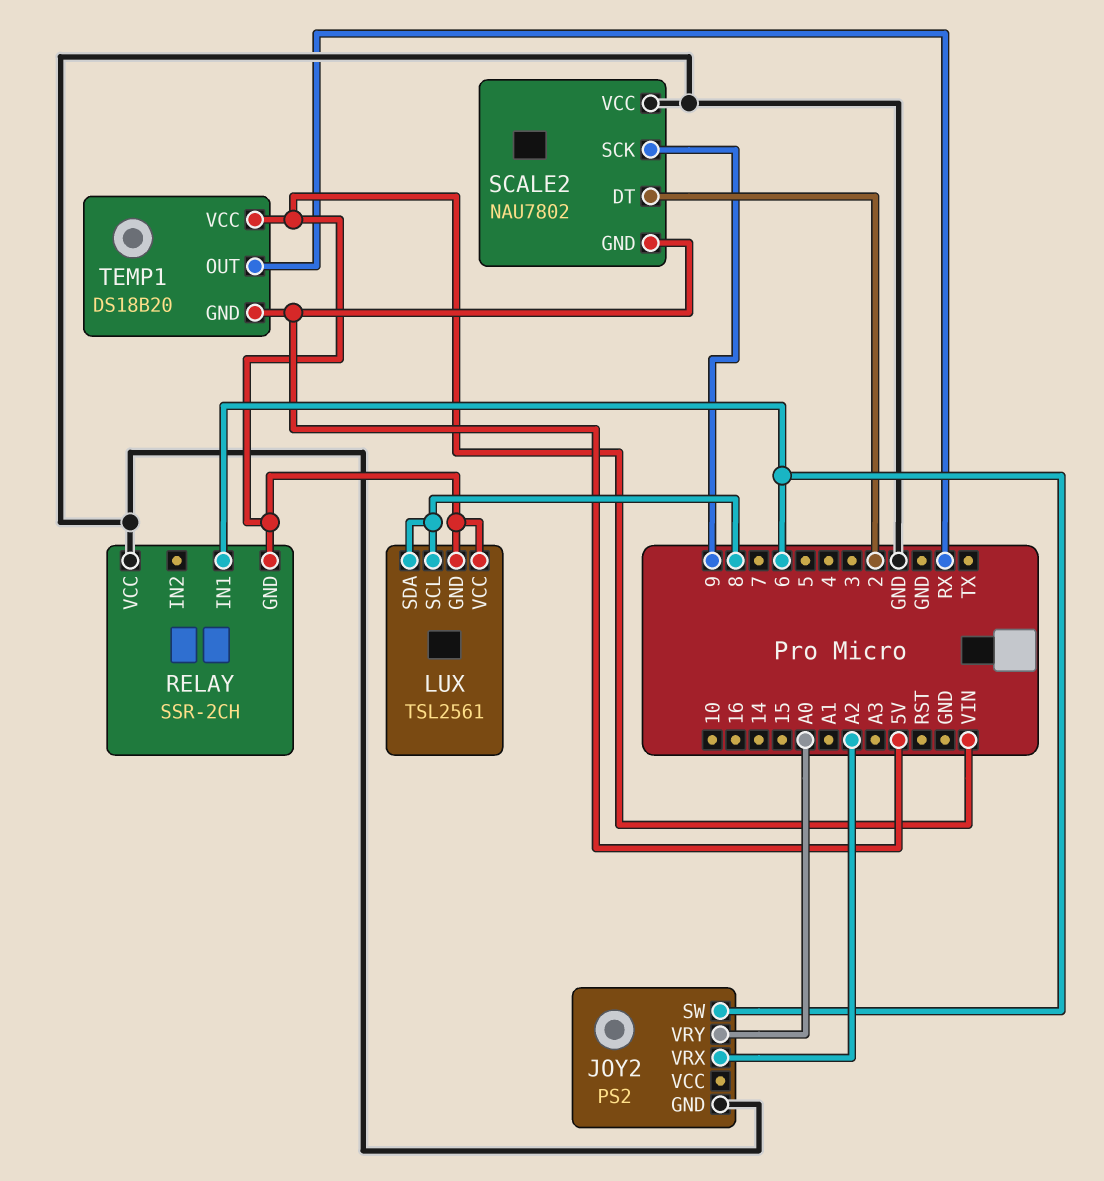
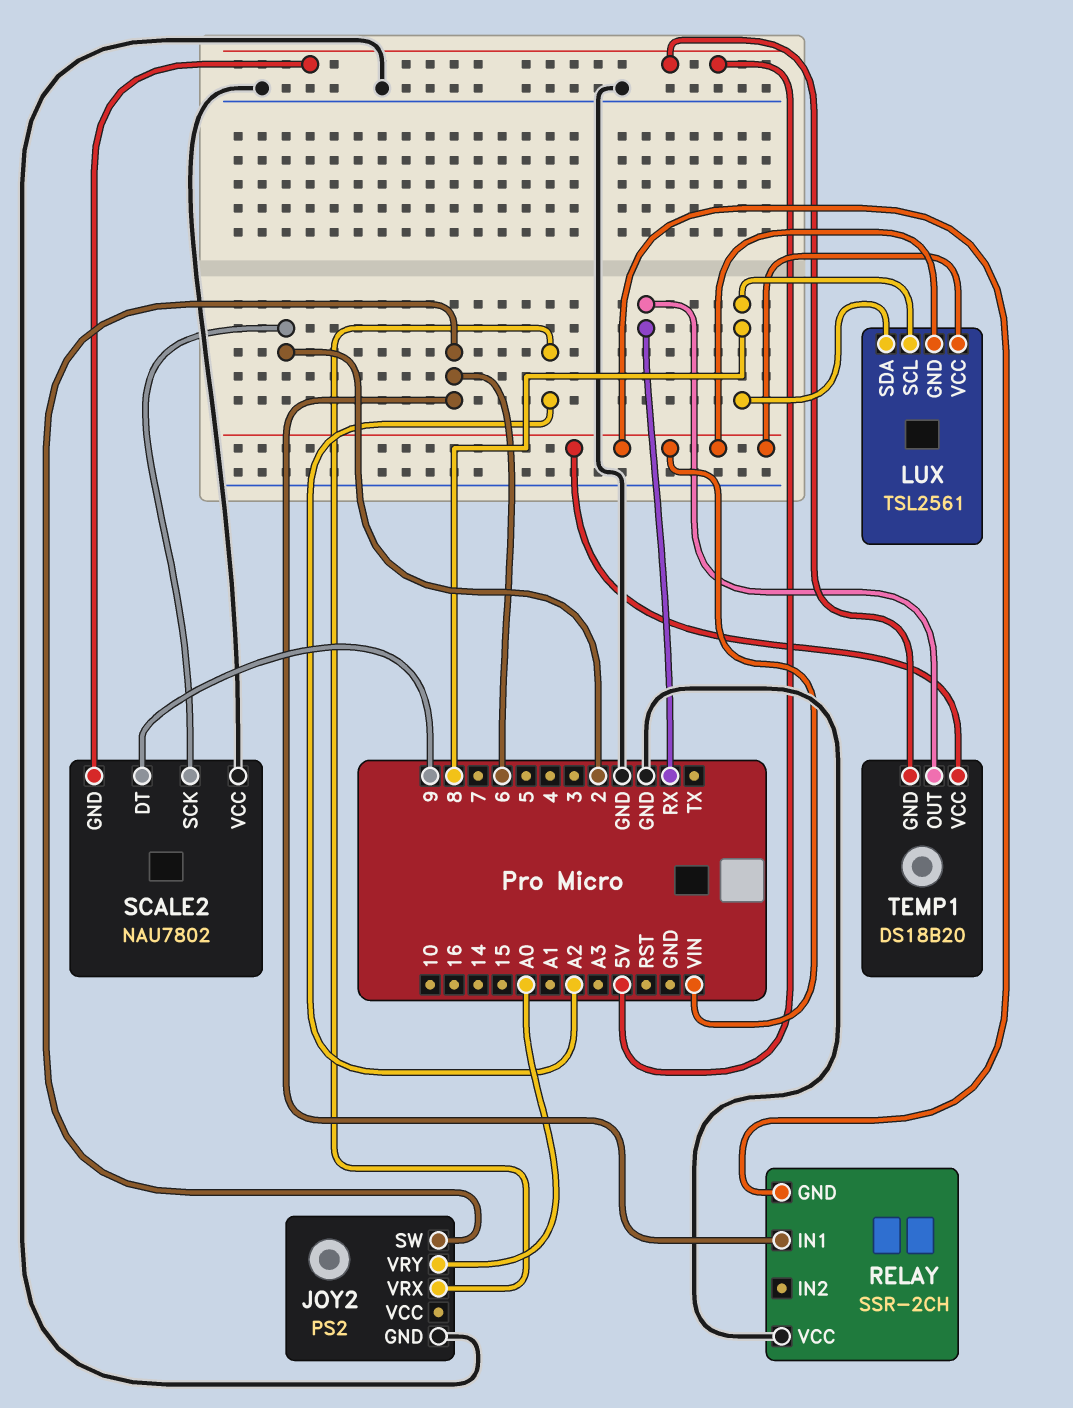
SCALE2 pin DT: 2 -> 9
SCALE2 pin SCK: 9 -> 2

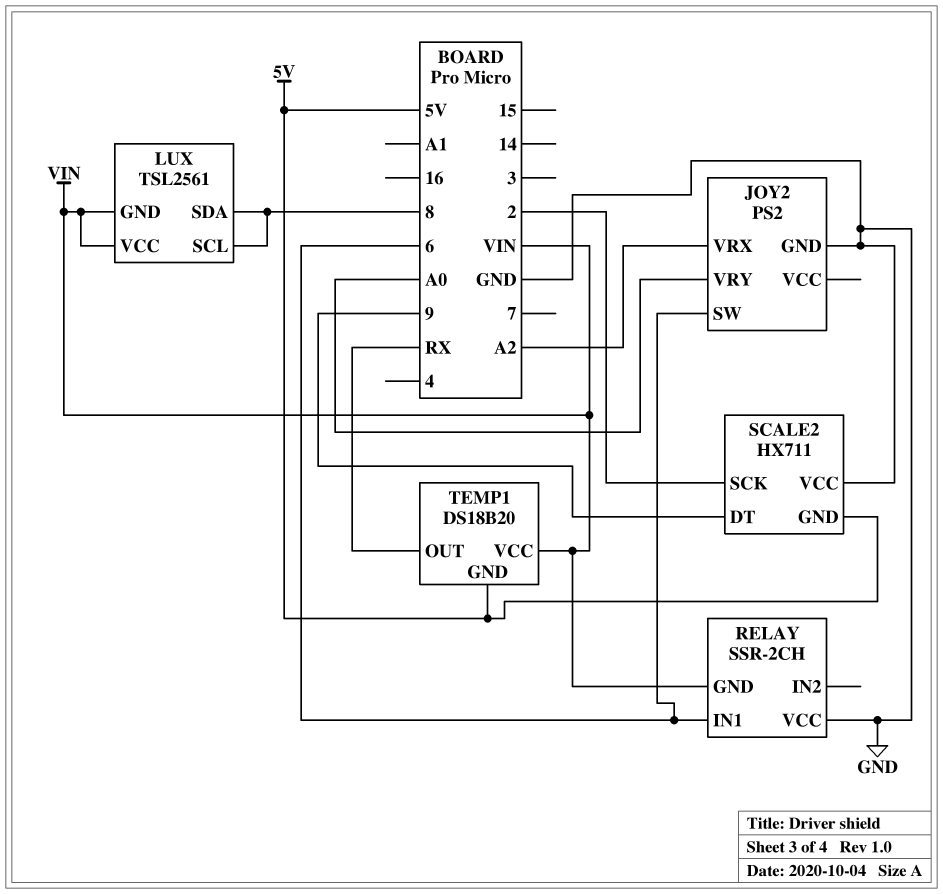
SCALE2: NAU7802 -> HX711

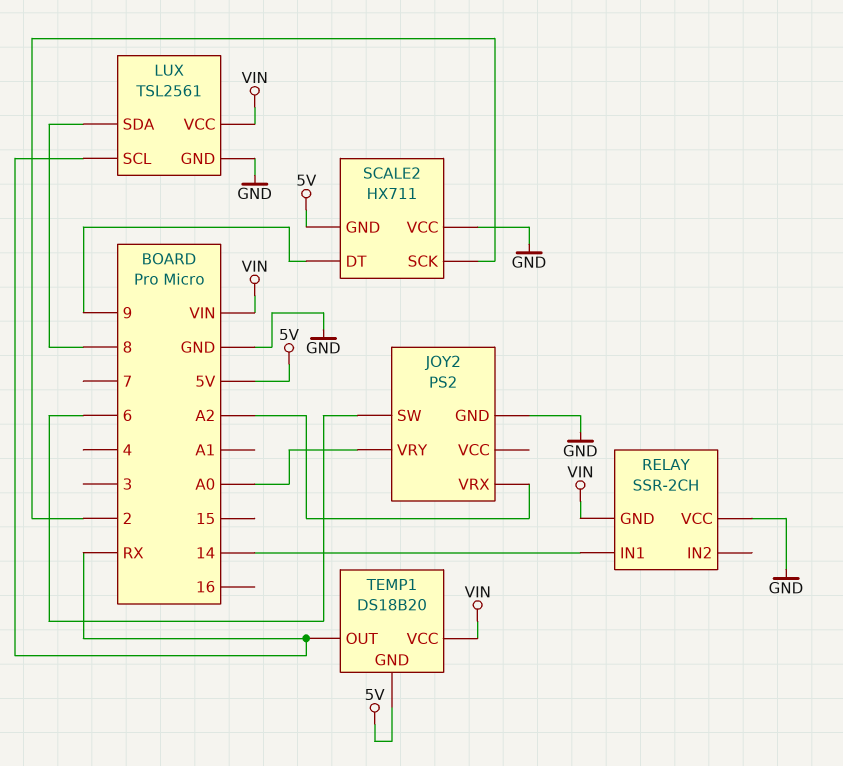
LUX pin GND: VIN -> GND
LUX pin SCL: 8 -> RX
RELAY pin IN1: 6 -> 14

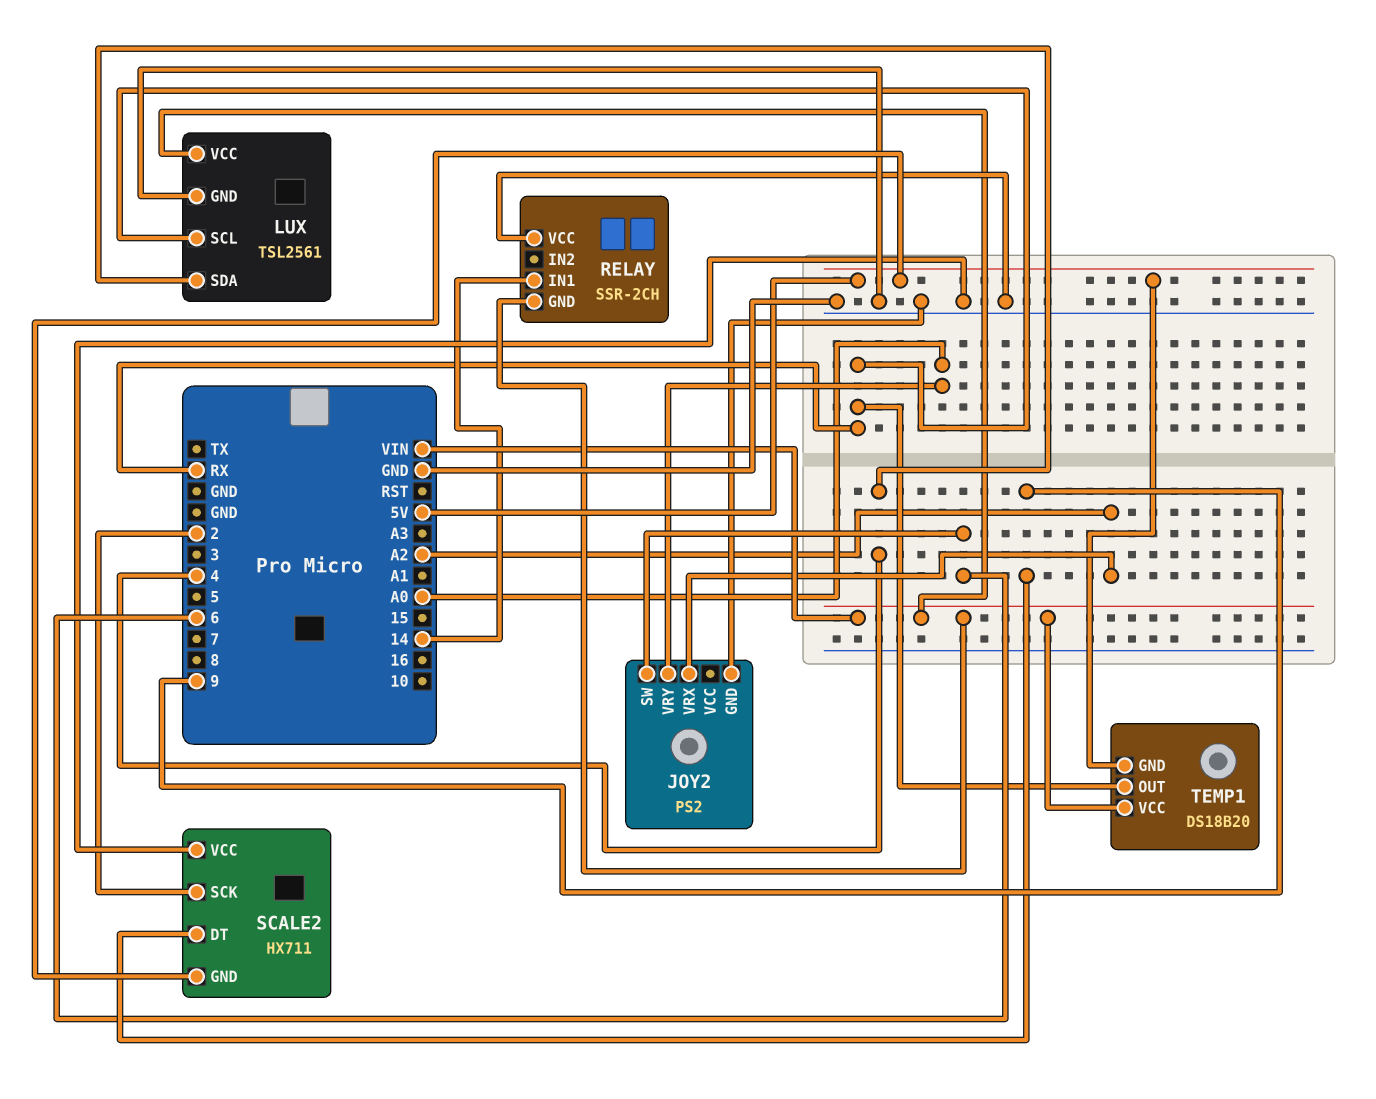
LUX pin SDA: 8 -> 4

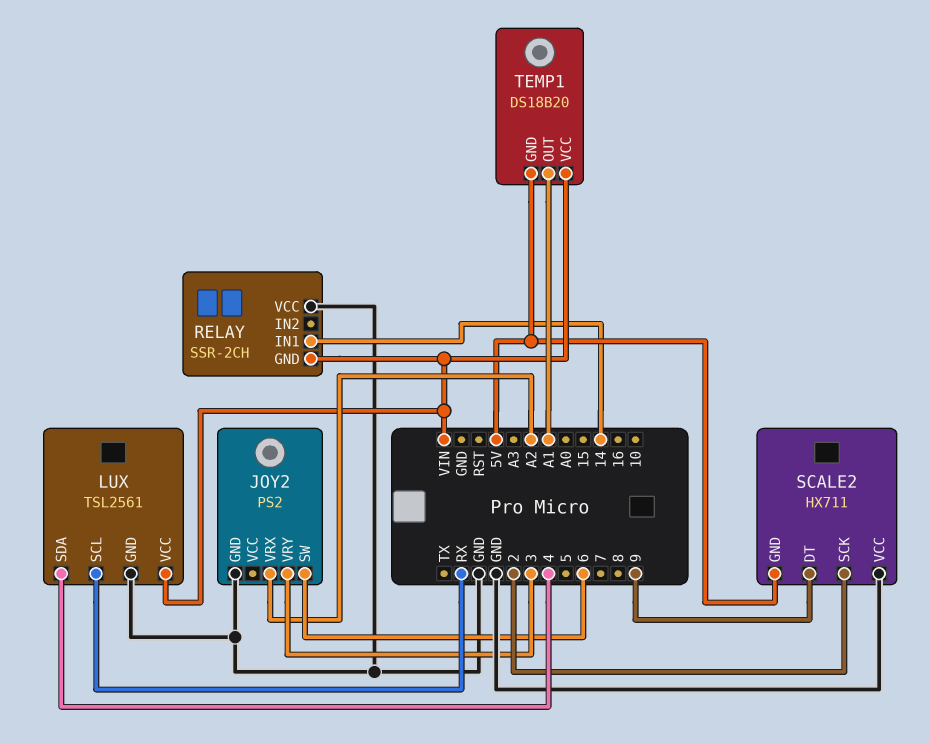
JOY2 pin VRY: A0 -> 3
TEMP1 pin OUT: RX -> A1

